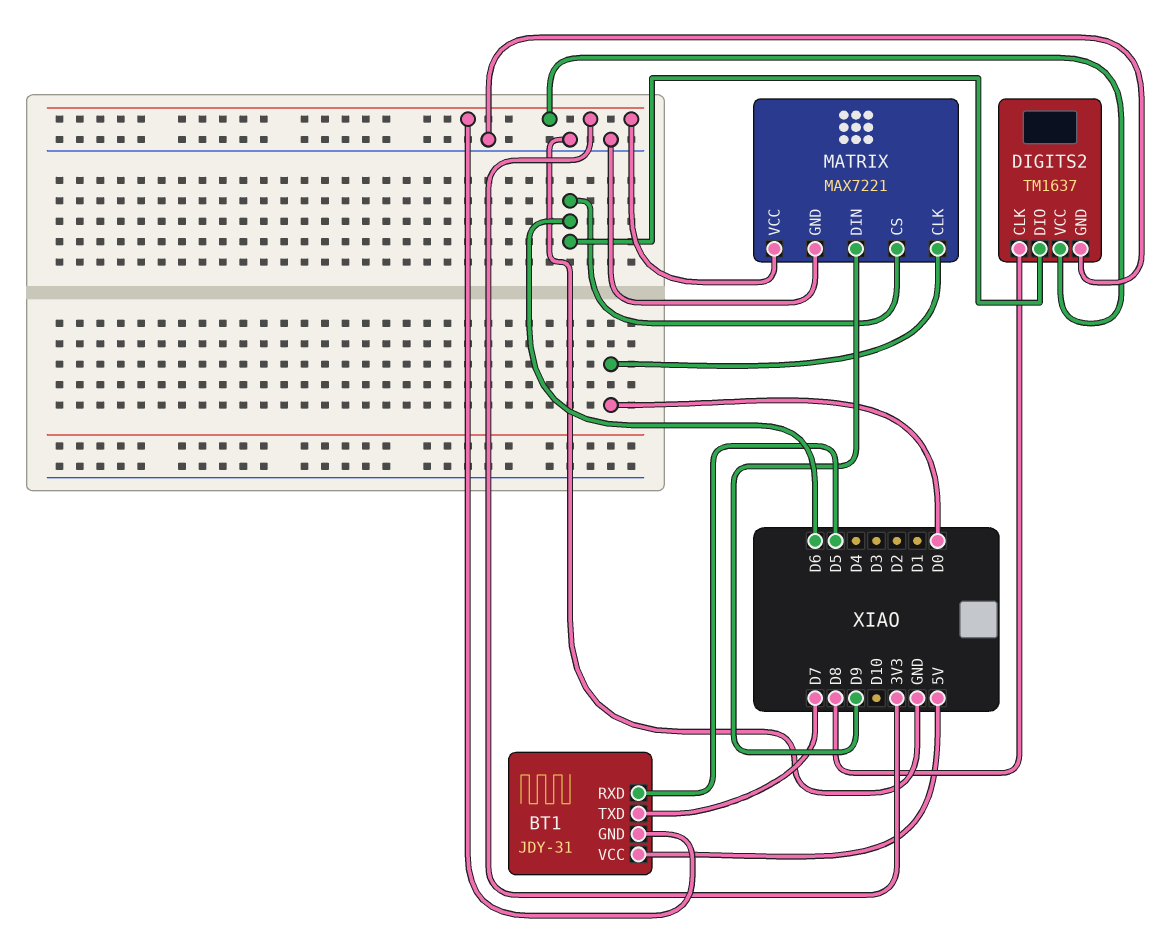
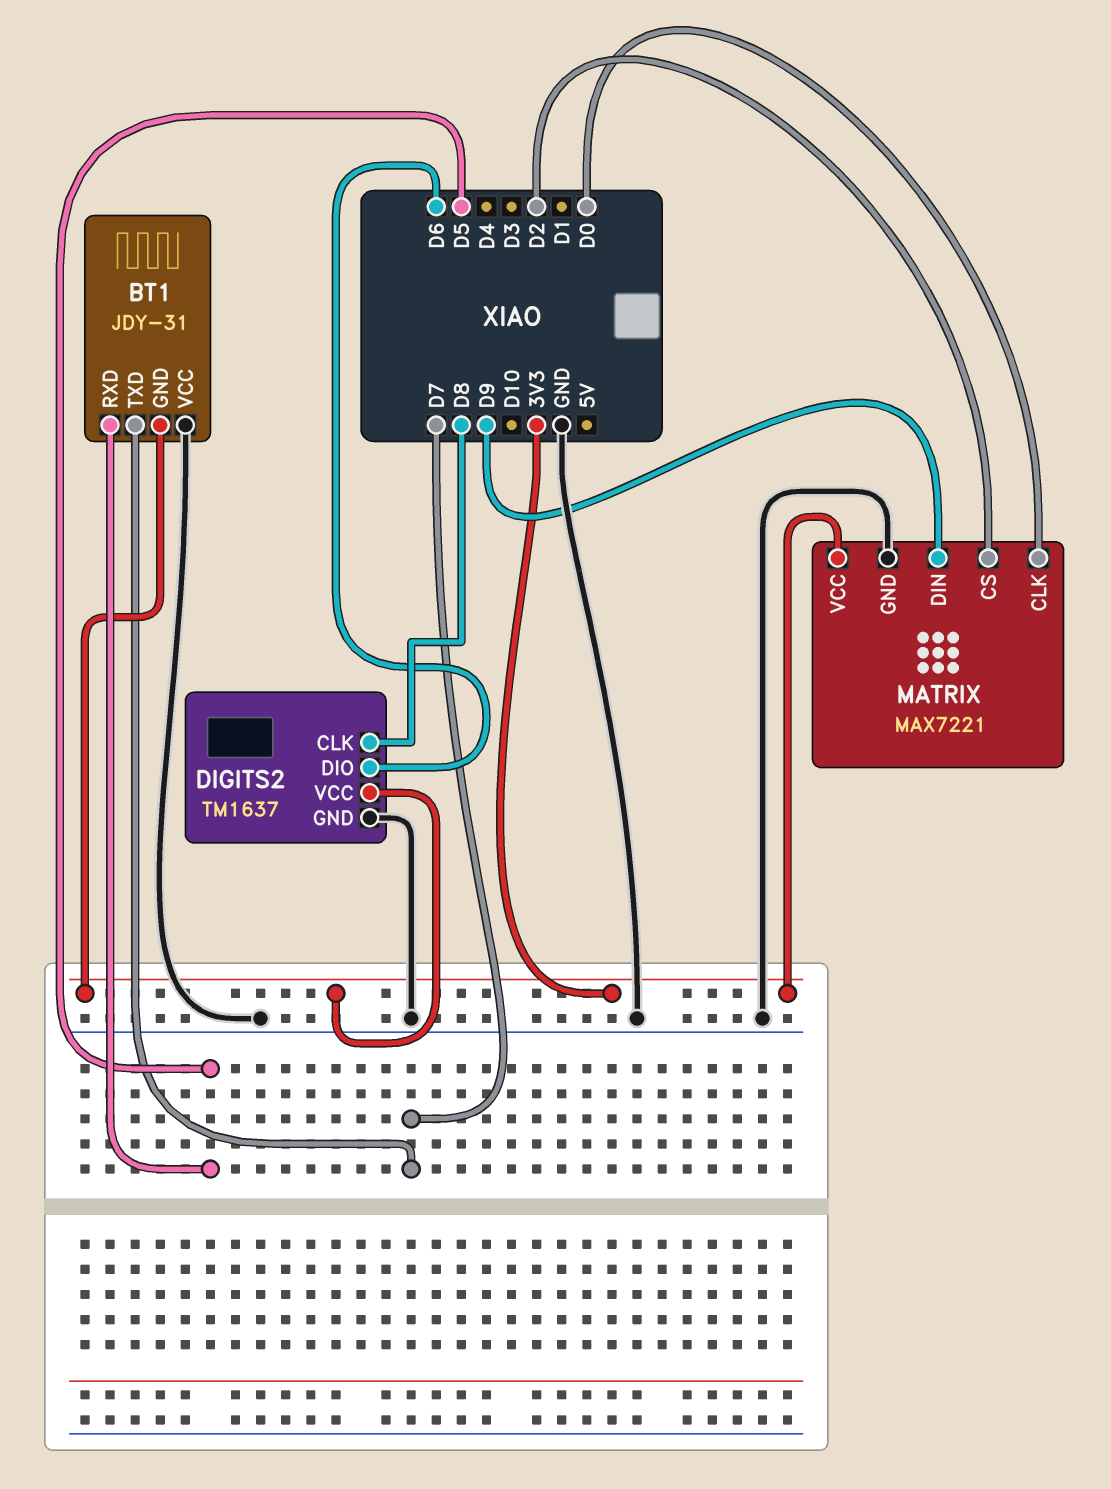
BT1 pin VCC: 5V -> GND
MATRIX pin CS: D6 -> D2

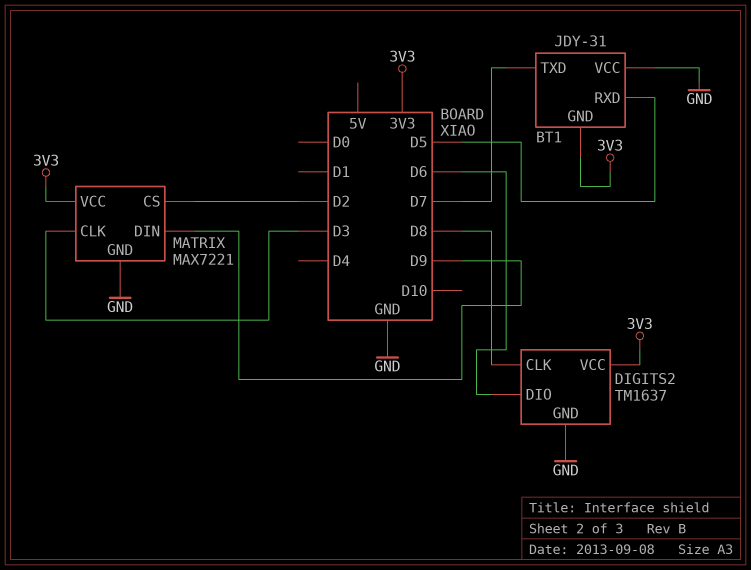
MATRIX pin CLK: D0 -> D3

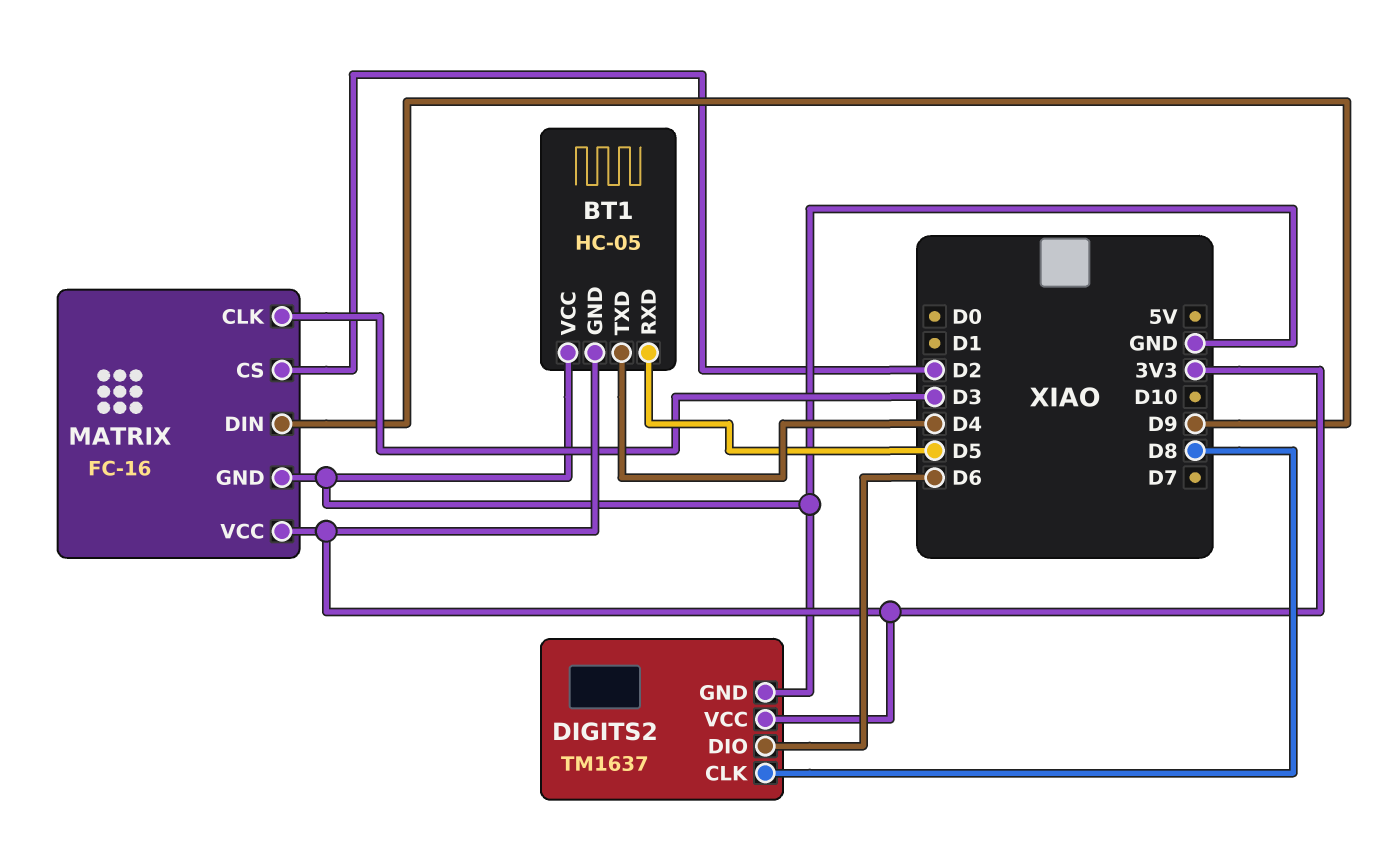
BT1: JDY-31 -> HC-05
BT1 pin TXD: D7 -> D4
MATRIX: MAX7221 -> FC-16

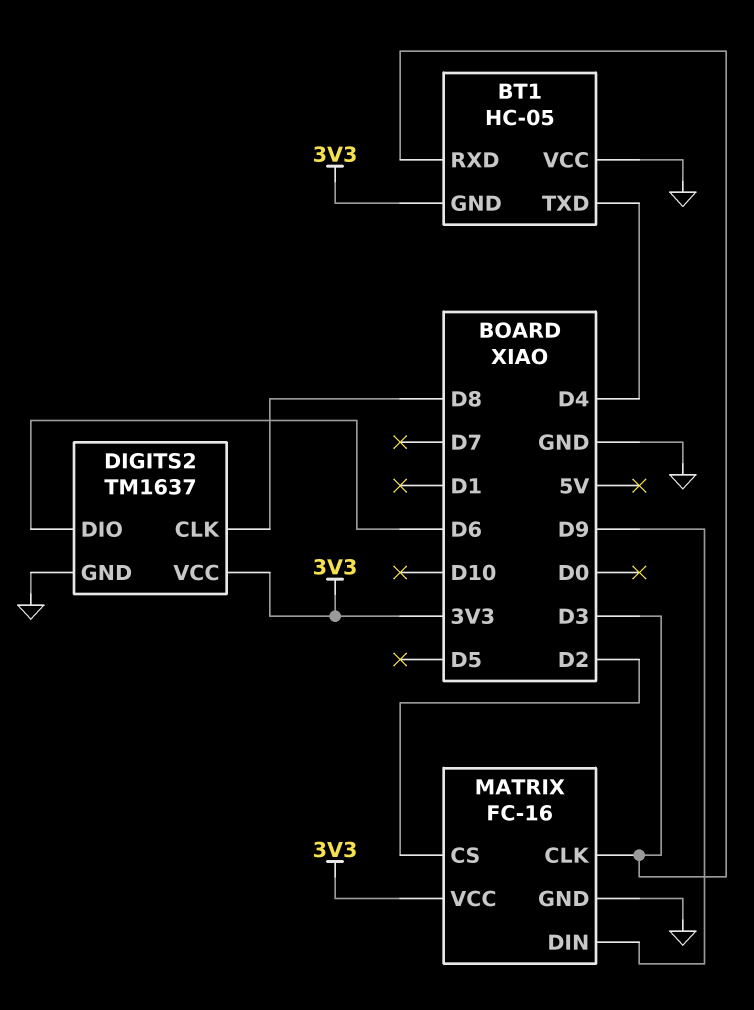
BT1 pin RXD: D5 -> D3

